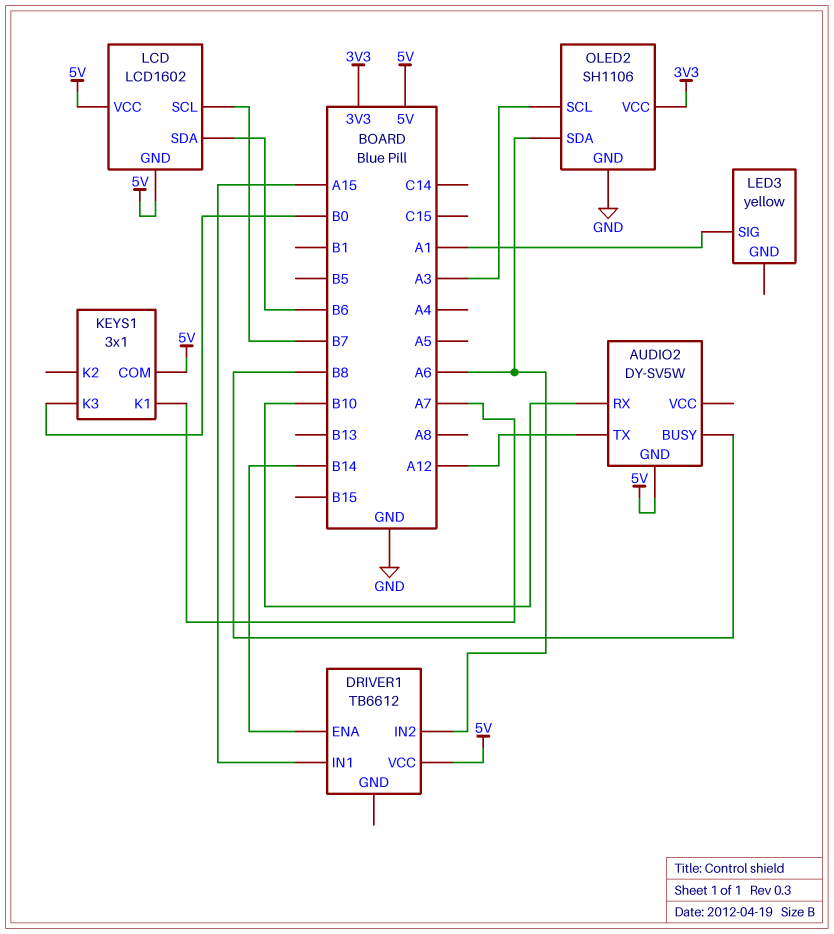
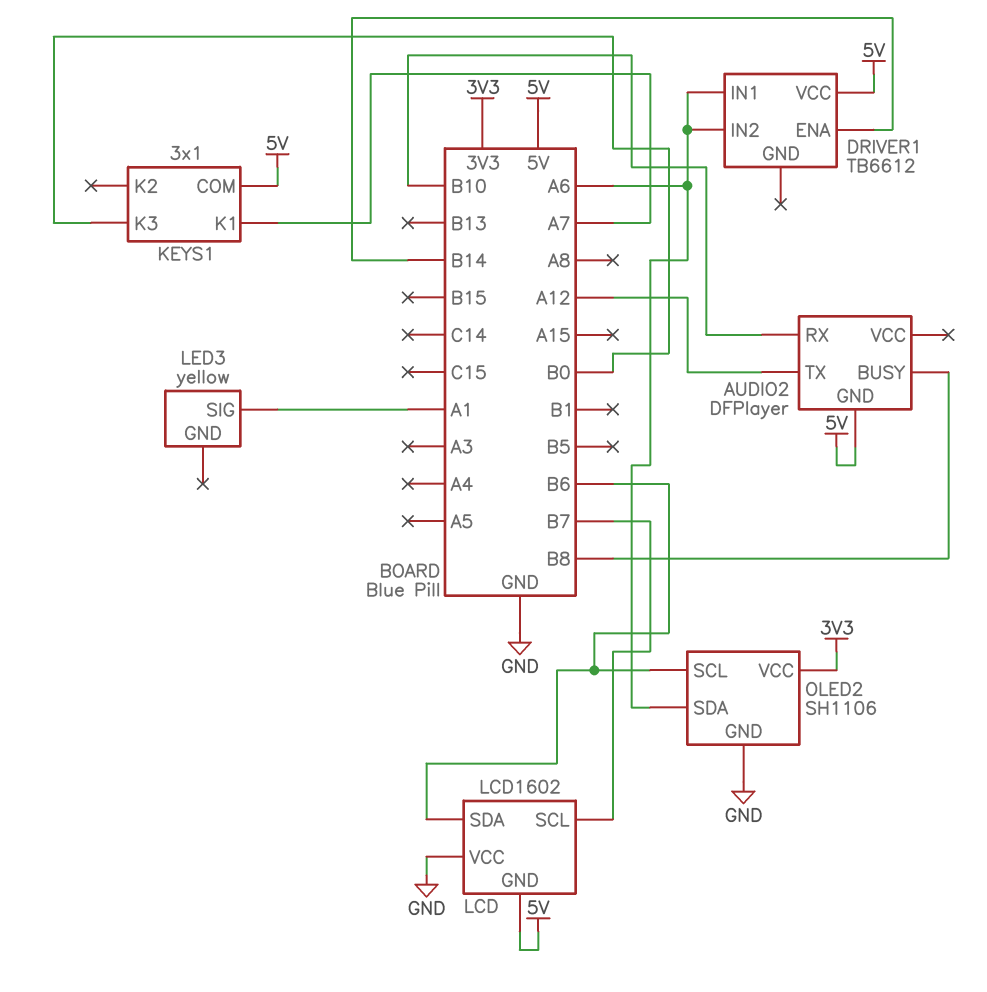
AUDIO2: DY-SV5W -> DFPlayer
DRIVER1 pin IN1: A15 -> A6
LCD pin VCC: 5V -> GND
OLED2 pin SCL: A3 -> B6

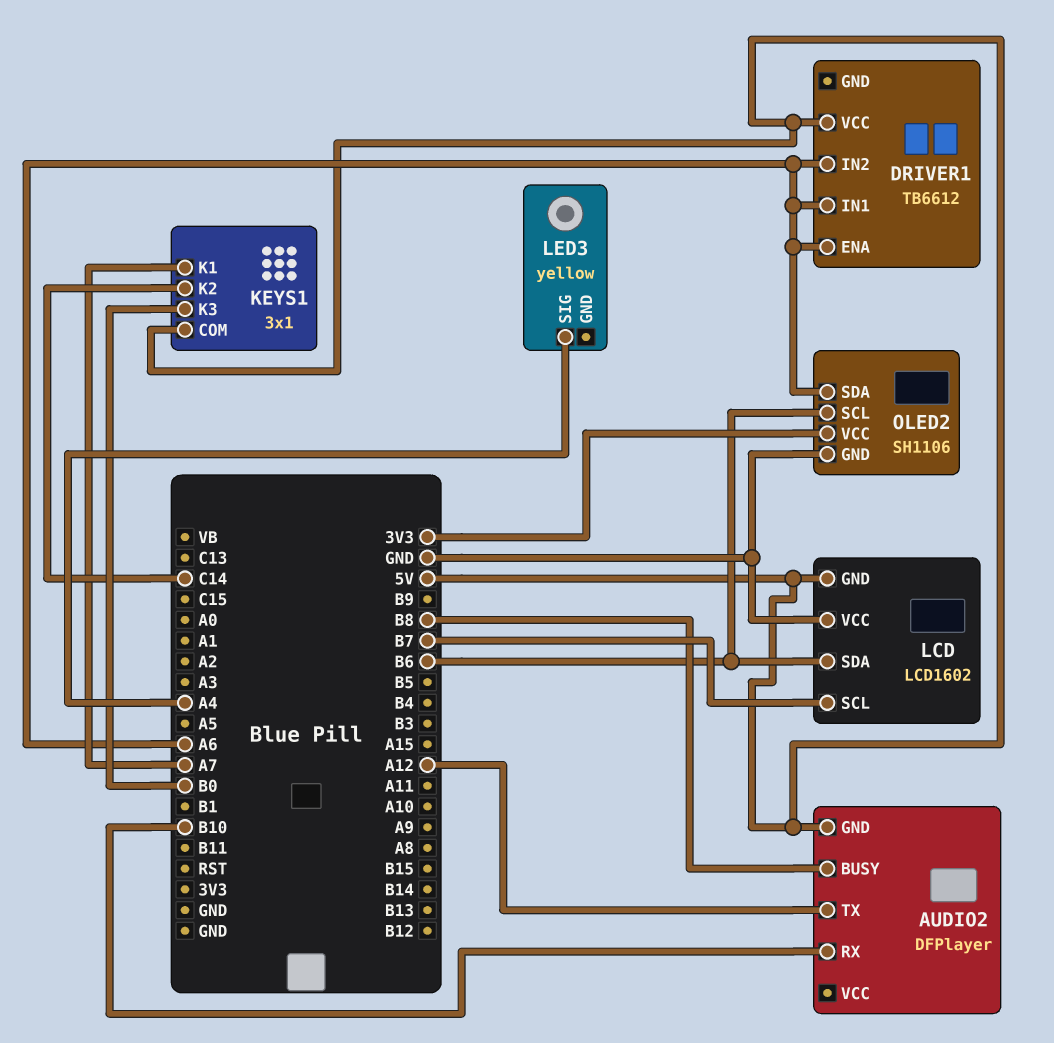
DRIVER1 pin ENA: B14 -> A6
KEYS1 pin K2: none -> C14
LED3 pin SIG: A1 -> A4

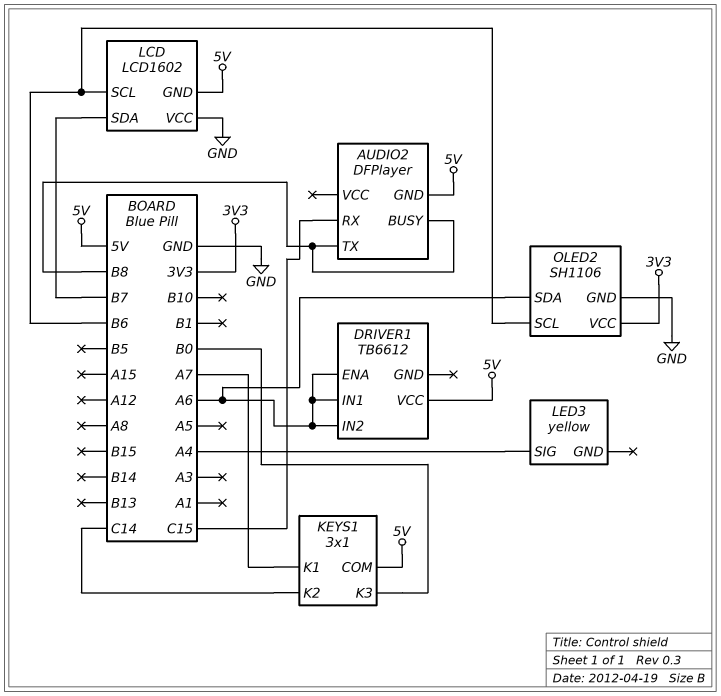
AUDIO2 pin RX: B10 -> C15
AUDIO2 pin TX: A12 -> B8
LCD pin SCL: B7 -> B6
LCD pin SDA: B6 -> B7

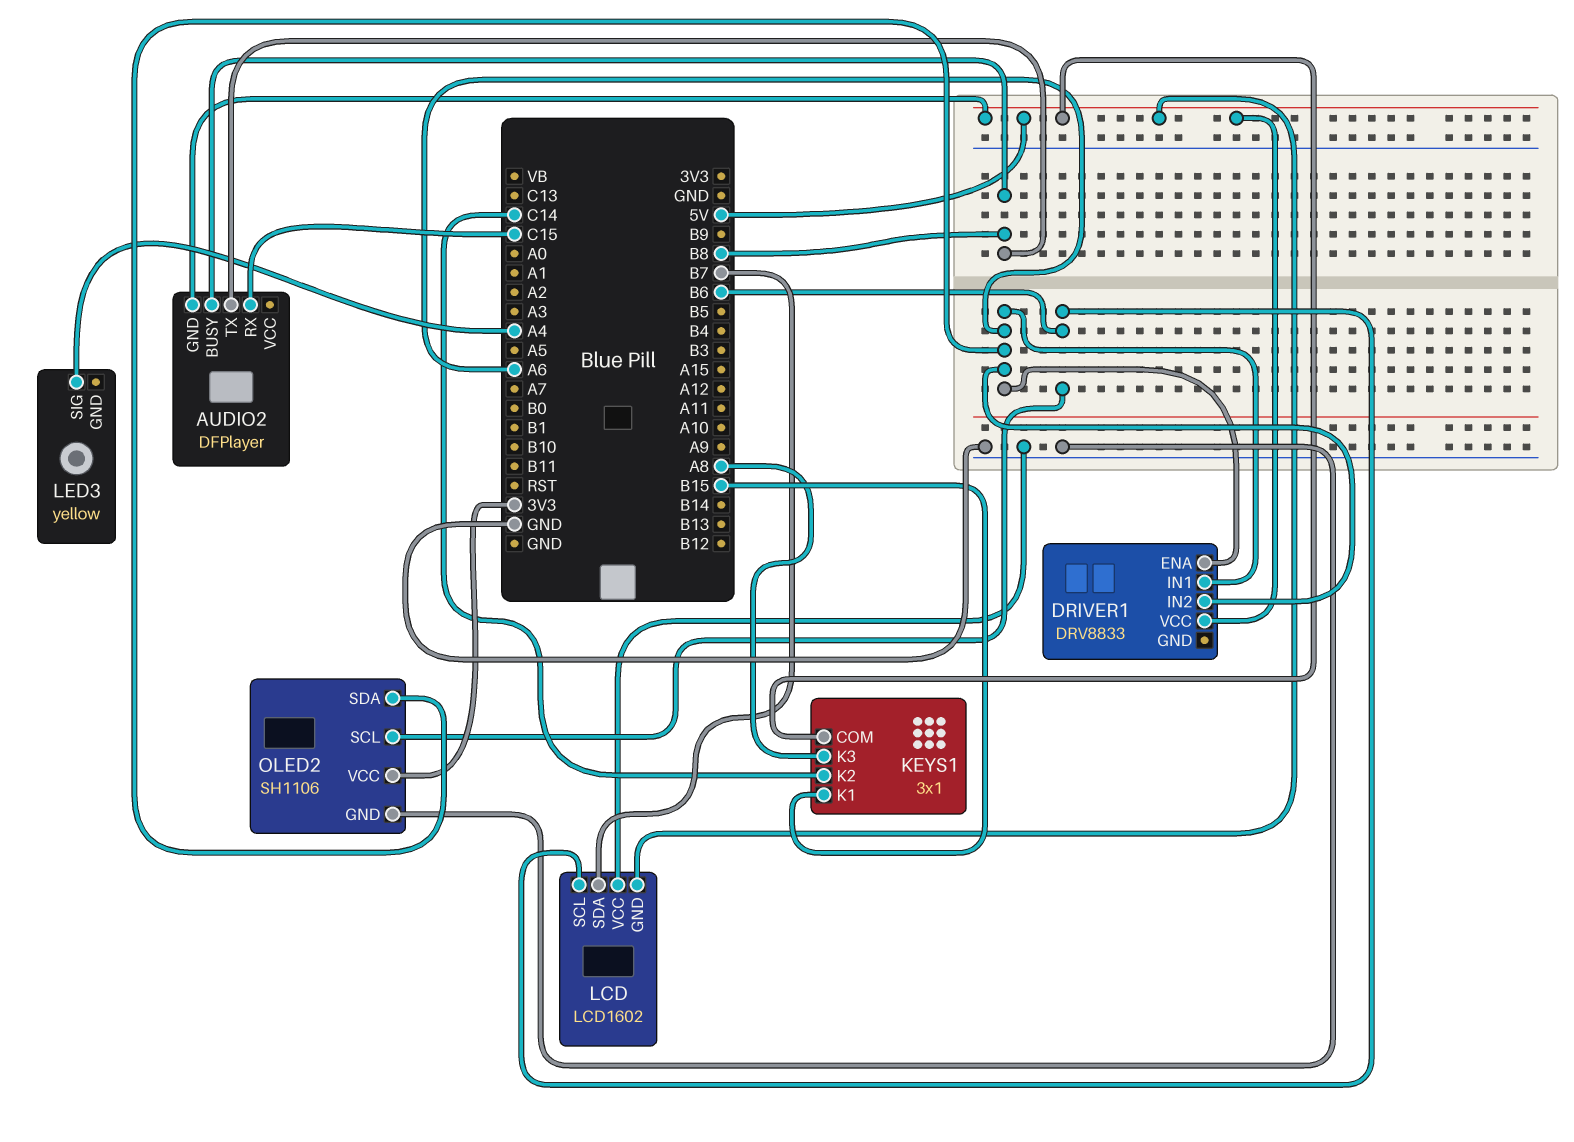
DRIVER1: TB6612 -> DRV8833
KEYS1 pin K1: A7 -> B15
KEYS1 pin K3: B0 -> A8

